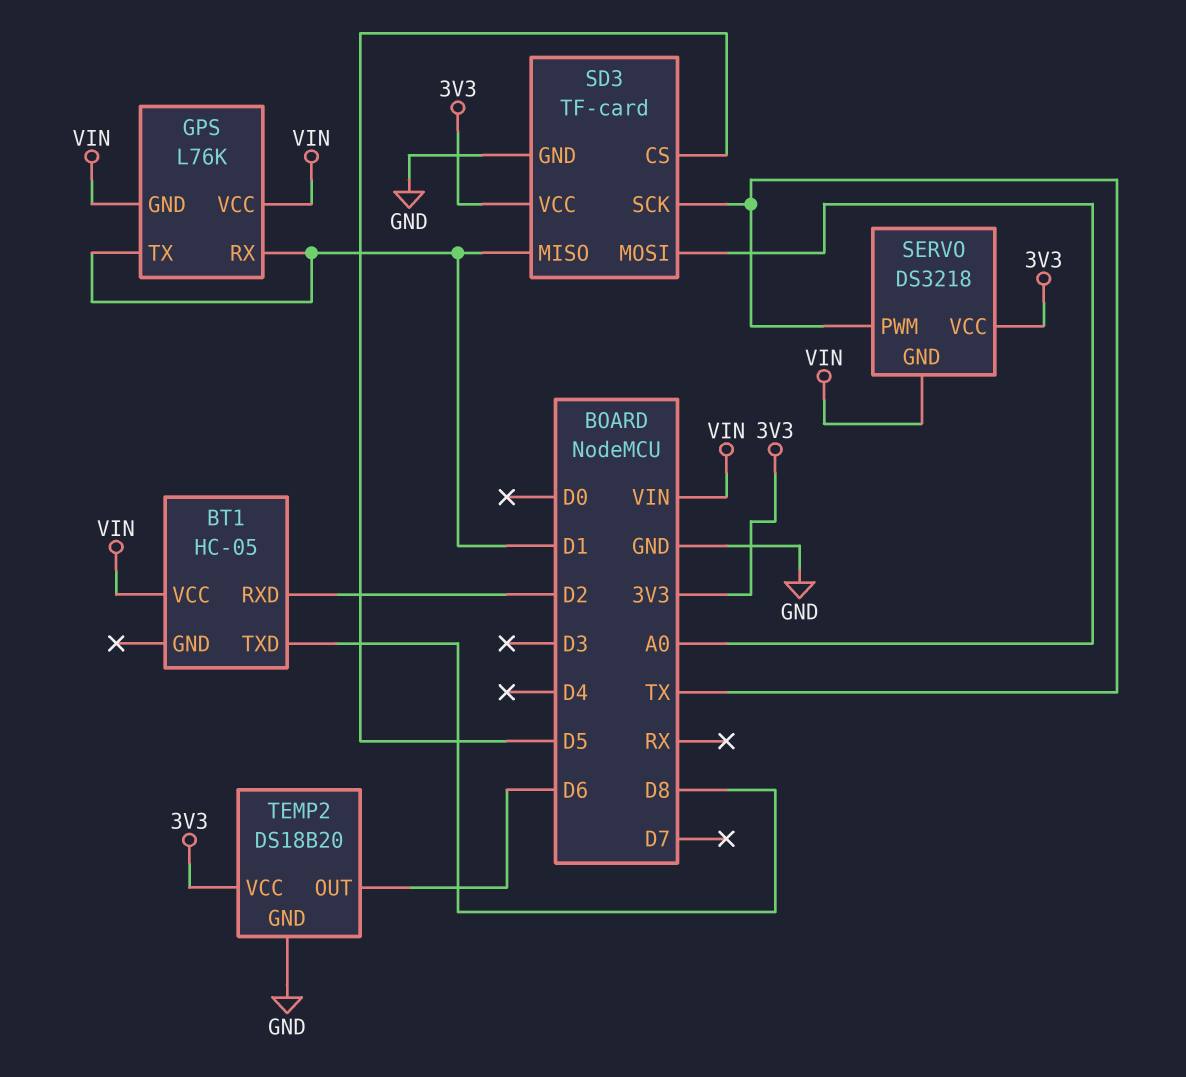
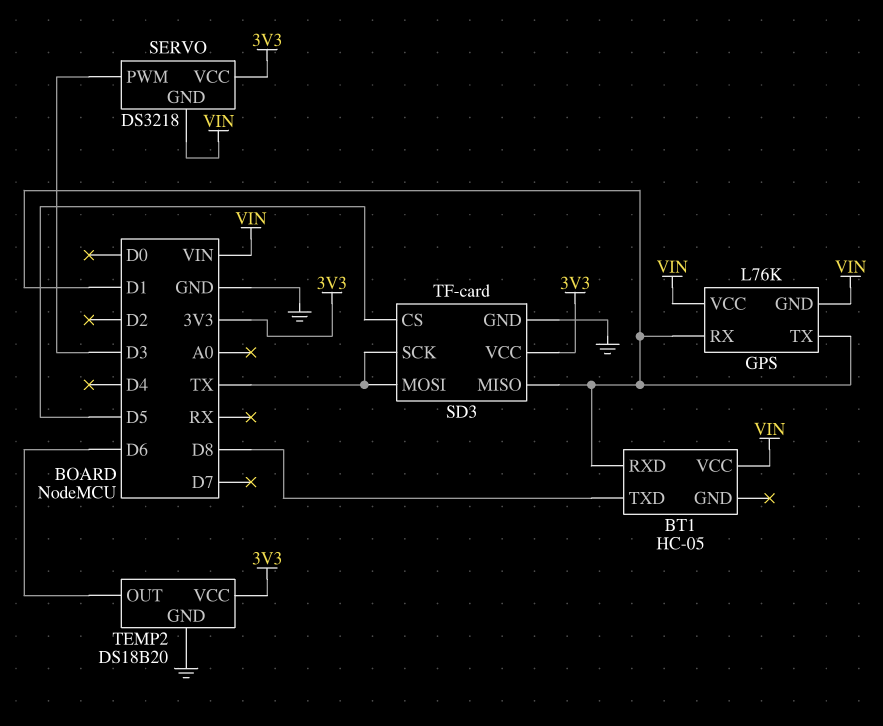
BT1 pin RXD: D2 -> D1
SD3 pin MOSI: A0 -> TX
SERVO pin PWM: TX -> D3

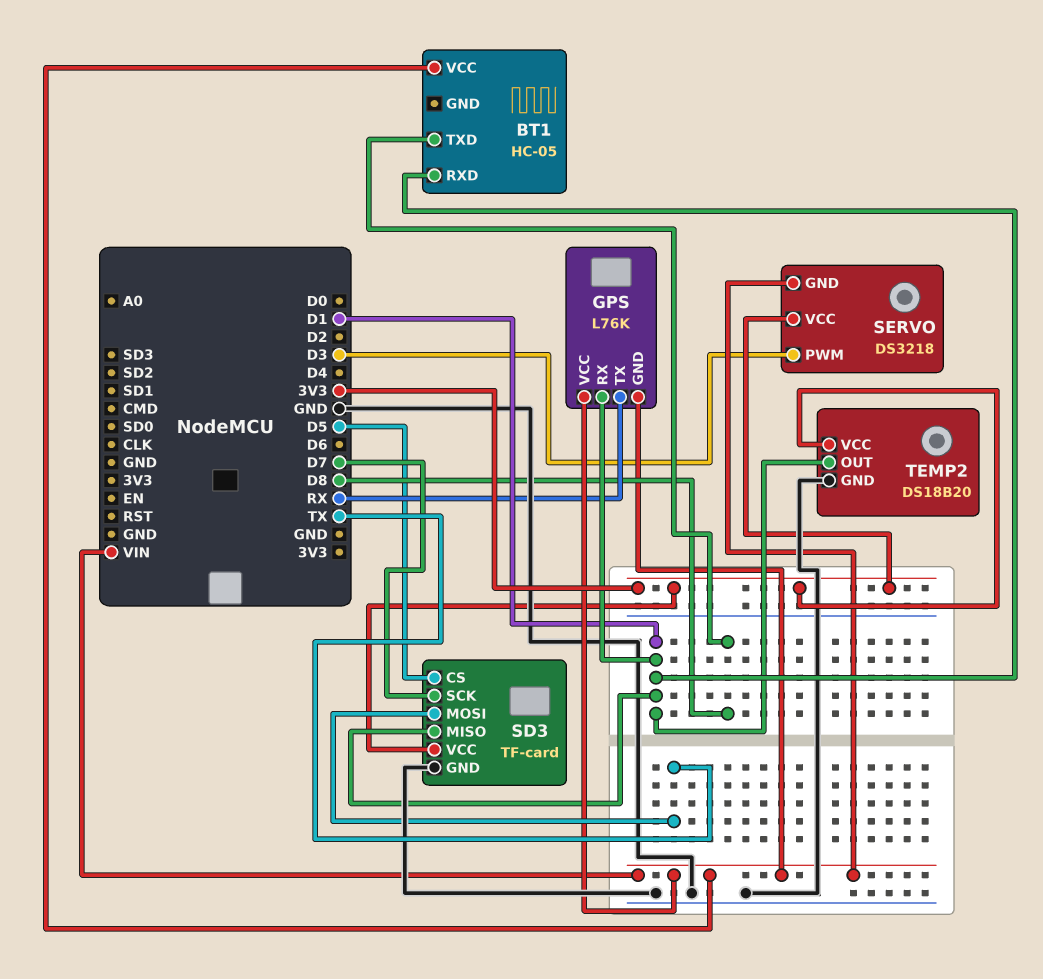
GPS pin TX: D1 -> RX
SD3 pin SCK: TX -> D7
TEMP2 pin OUT: D6 -> D1

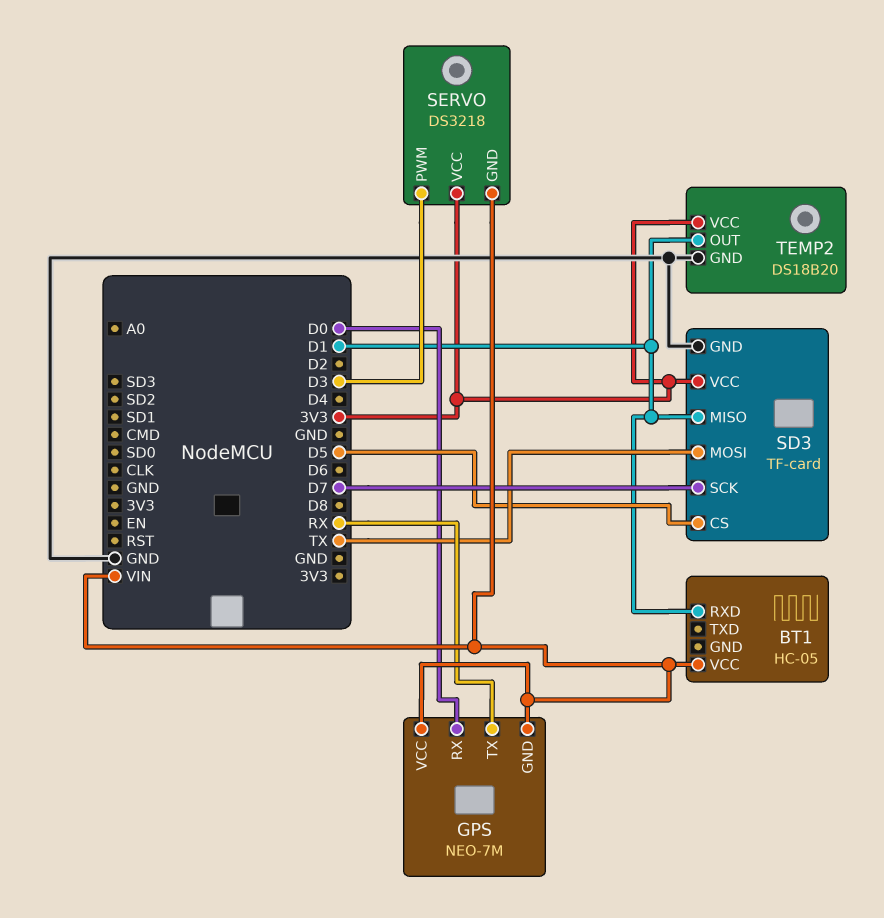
BT1 pin TXD: D8 -> none
GPS: L76K -> NEO-7M
GPS pin RX: D1 -> D0

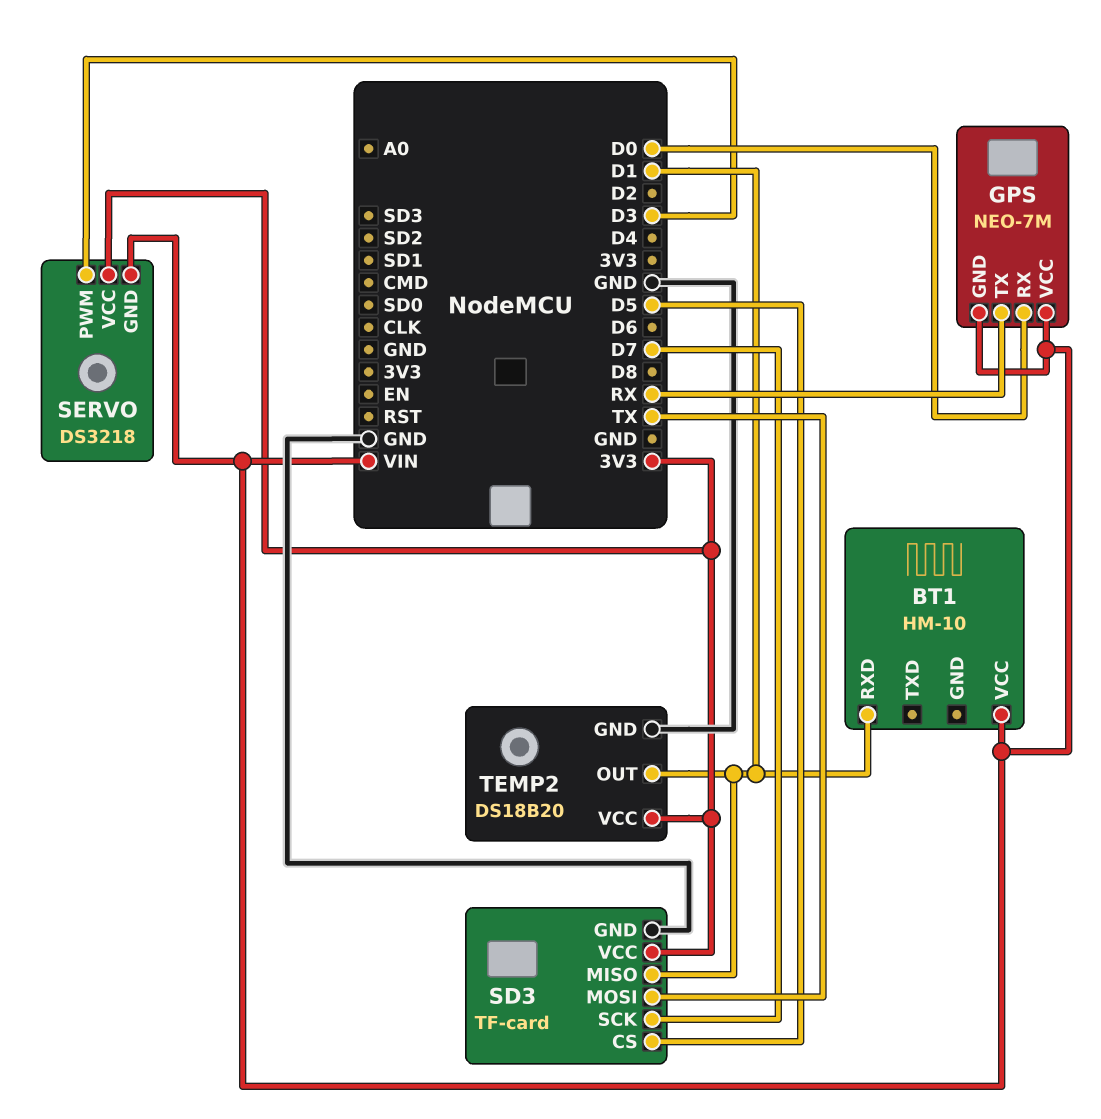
BT1: HC-05 -> HM-10

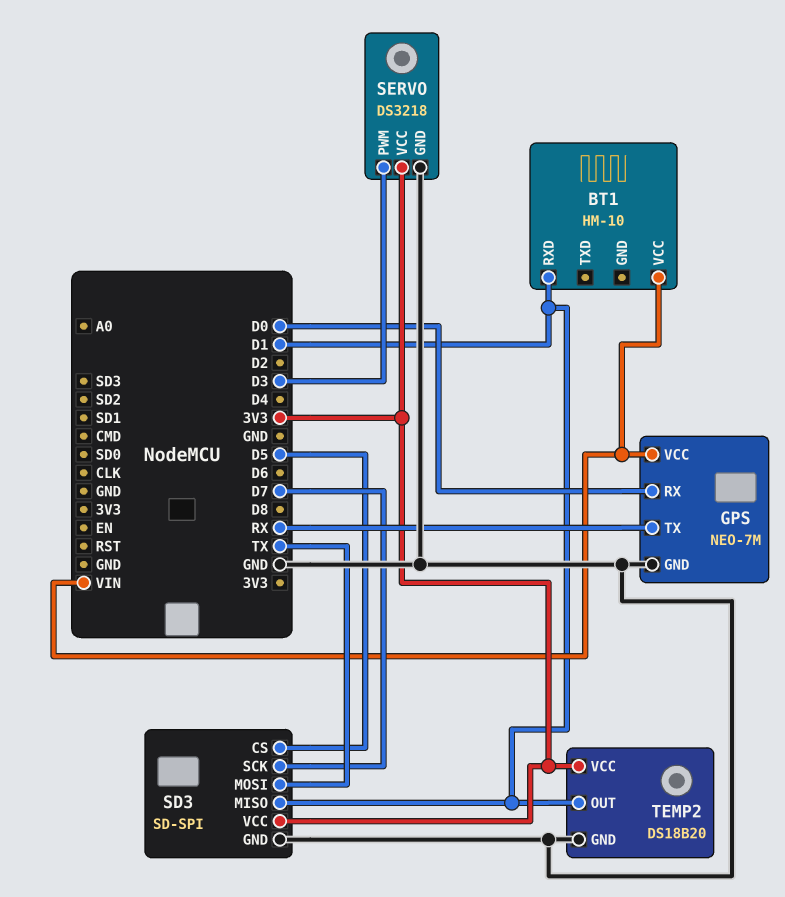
GPS pin GND: VIN -> GND
SD3: TF-card -> SD-SPI
SERVO pin GND: VIN -> GND

